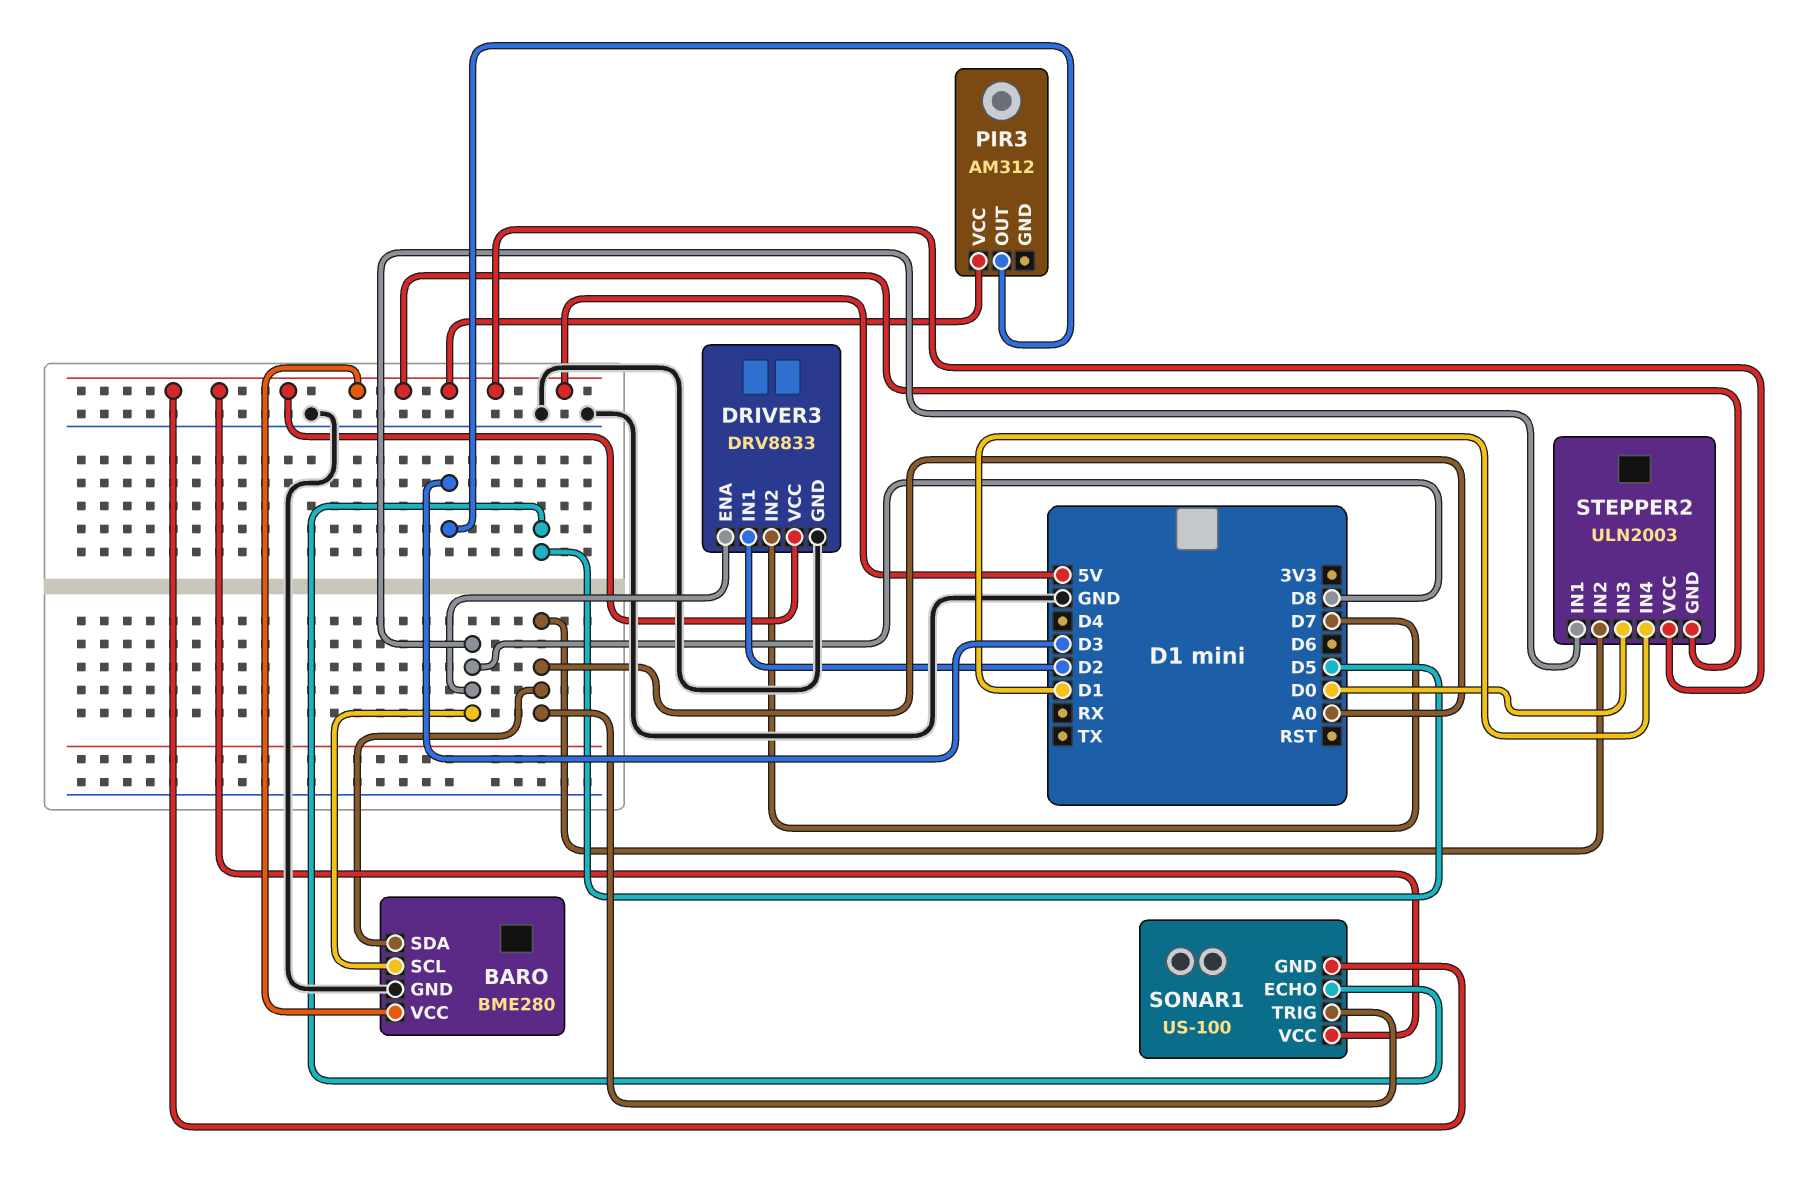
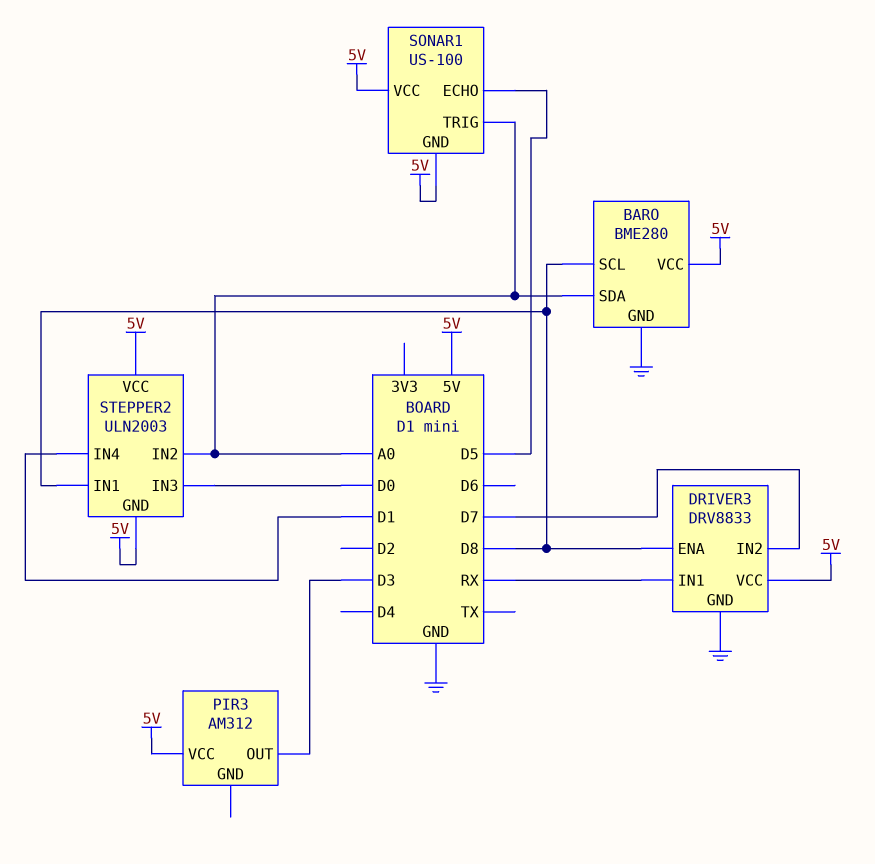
DRIVER3 pin IN1: D2 -> RX

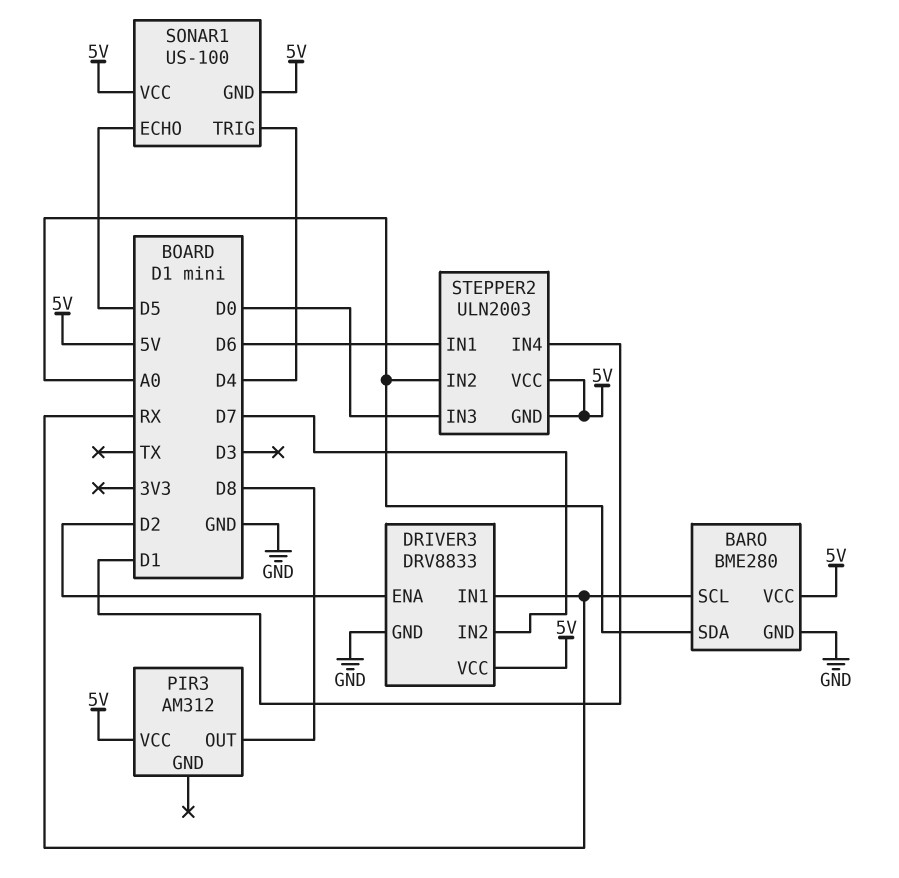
BARO pin SCL: D8 -> RX
DRIVER3 pin ENA: D8 -> D2
PIR3 pin OUT: D3 -> D8
SONAR1 pin TRIG: A0 -> D4
STEPPER2 pin IN1: D8 -> D6

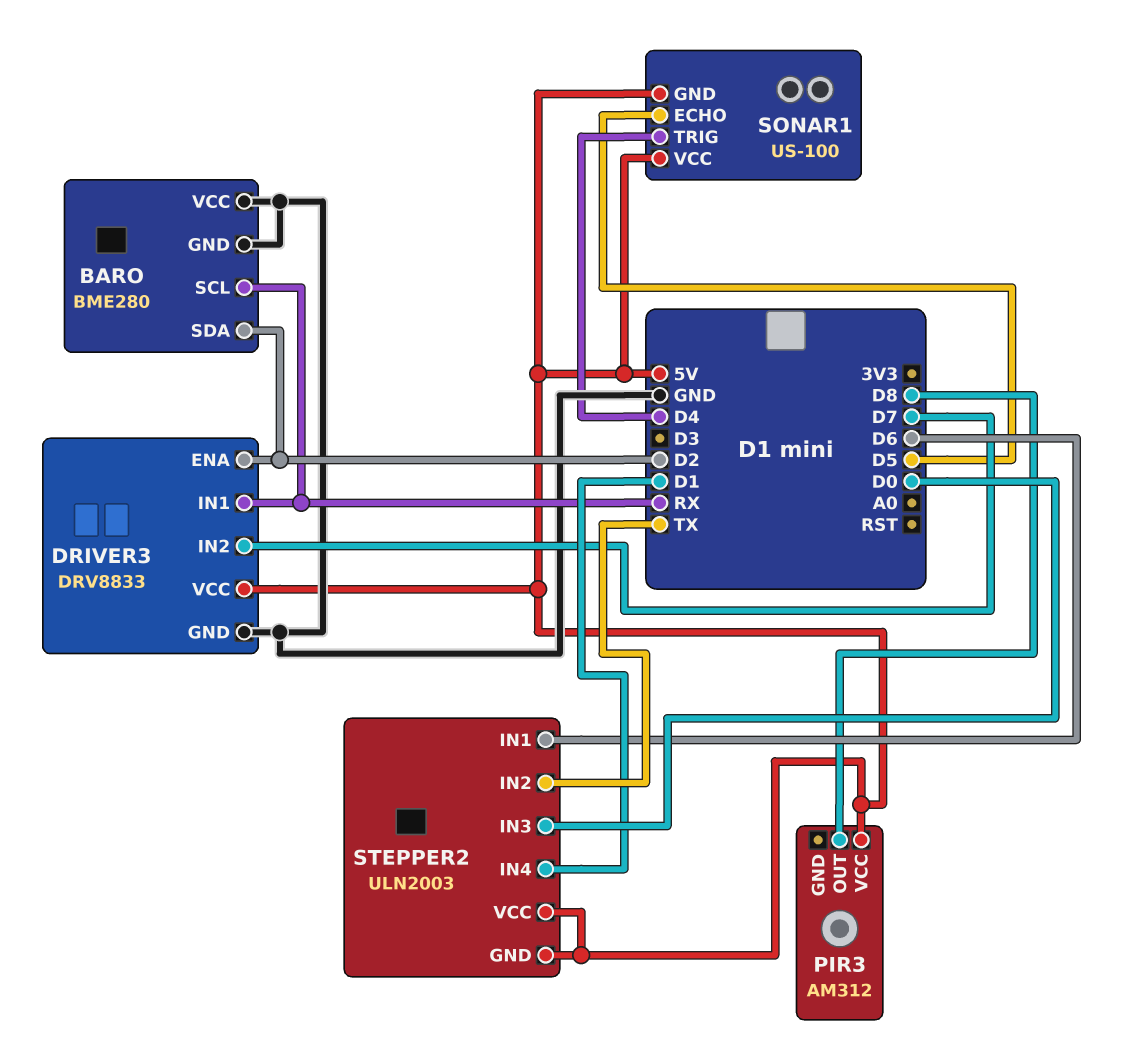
BARO pin SDA: A0 -> D2
BARO pin VCC: 5V -> GND
STEPPER2 pin IN2: A0 -> TX

